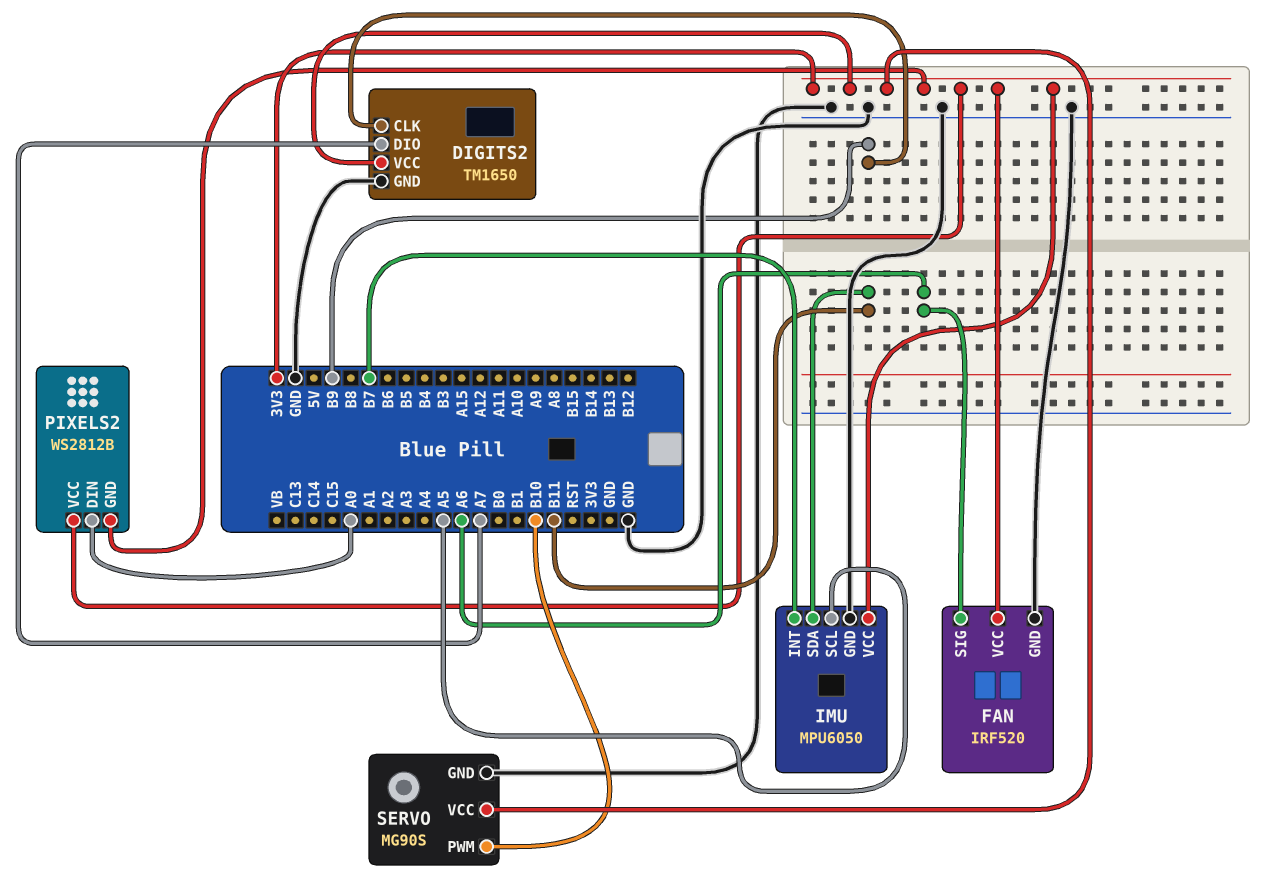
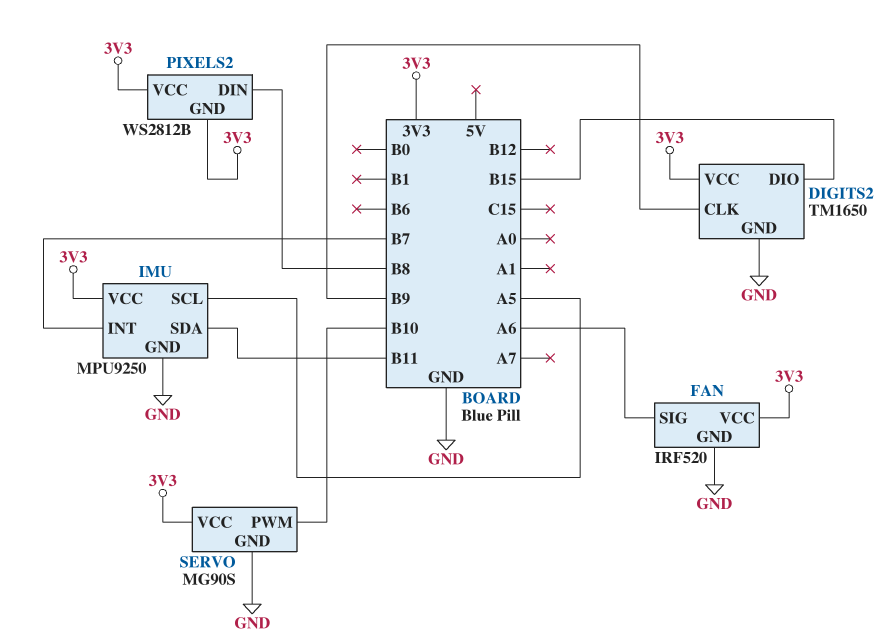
DIGITS2 pin DIO: A7 -> B15
IMU: MPU6050 -> MPU9250
PIXELS2 pin DIN: A0 -> B8

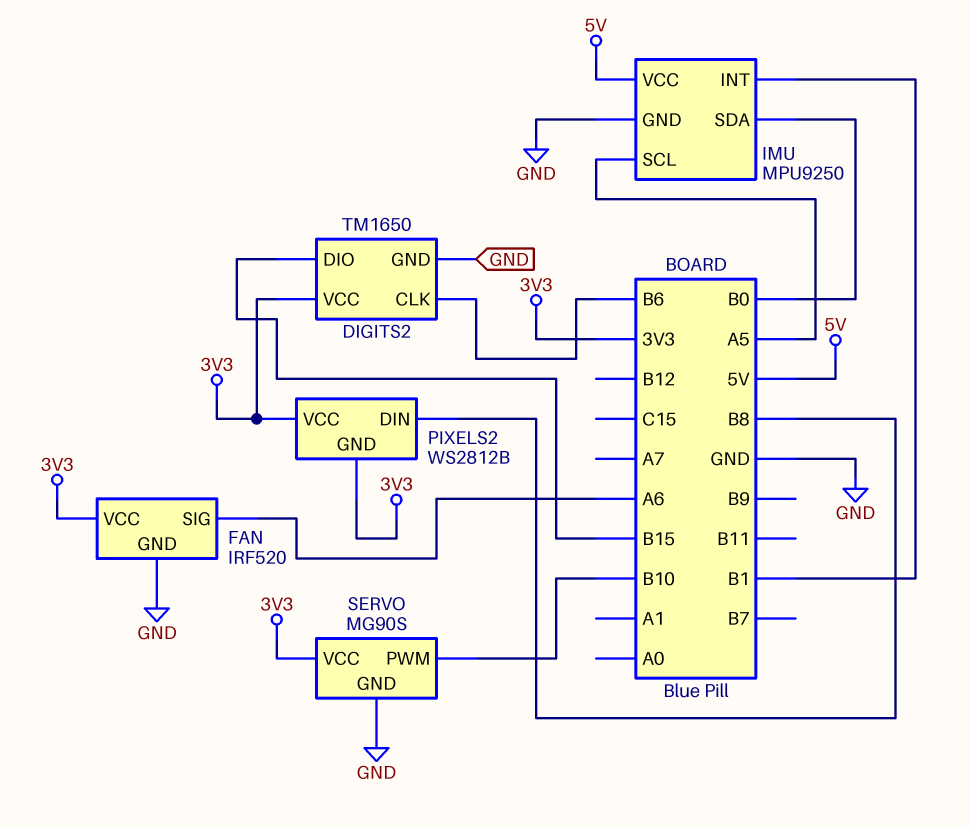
DIGITS2 pin CLK: B9 -> B6
IMU pin INT: B7 -> B1
IMU pin SDA: B11 -> B0
IMU pin VCC: 3V3 -> 5V

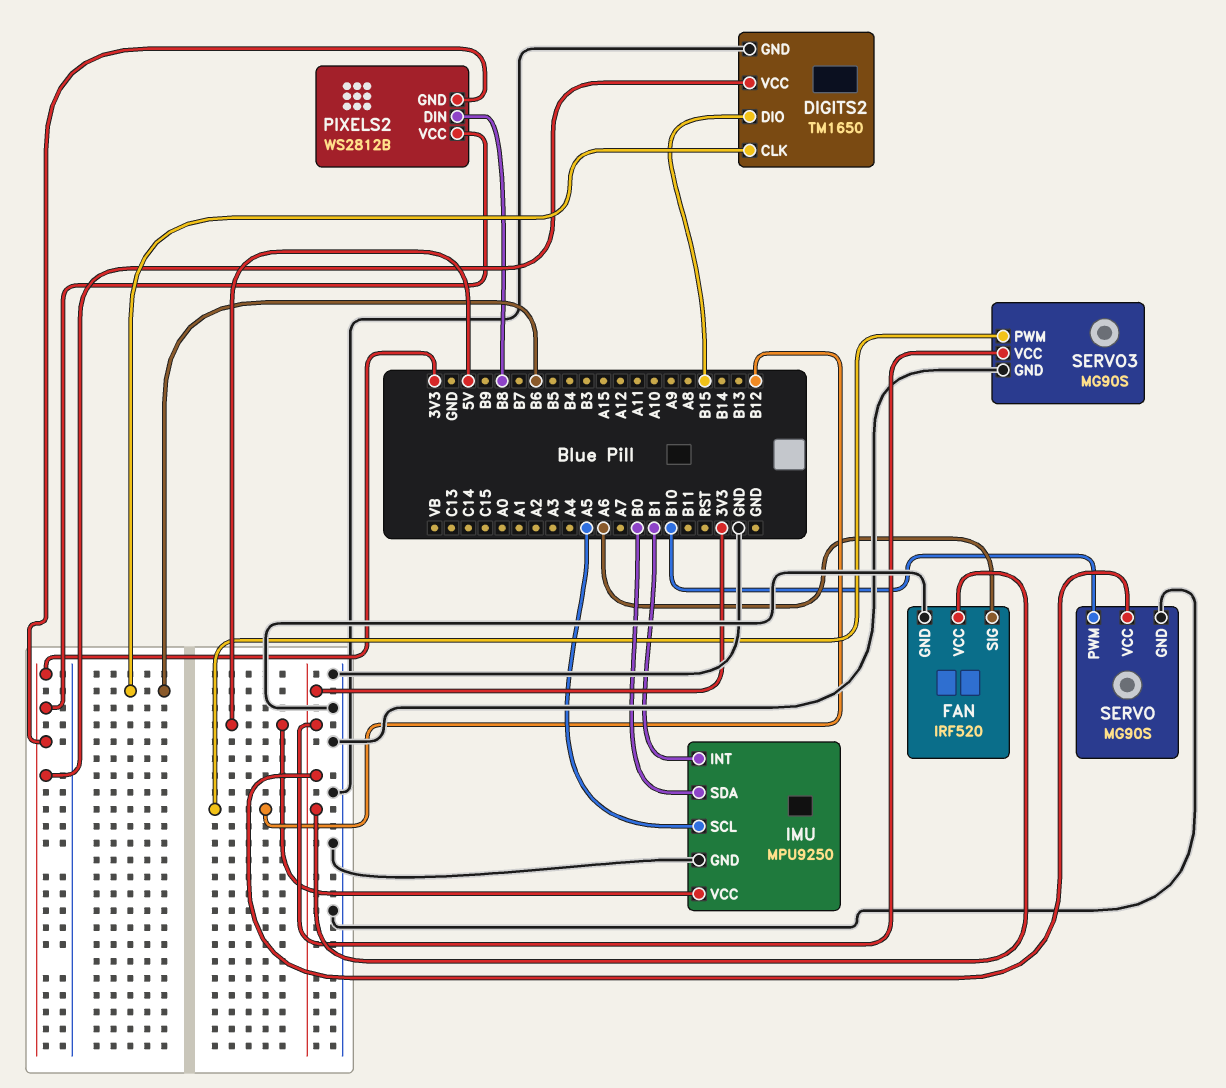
SERVO3: none -> MG90S
SERVO3 pin GND: none -> GND
SERVO3 pin PWM: none -> B12
SERVO3 pin VCC: none -> 3V3

